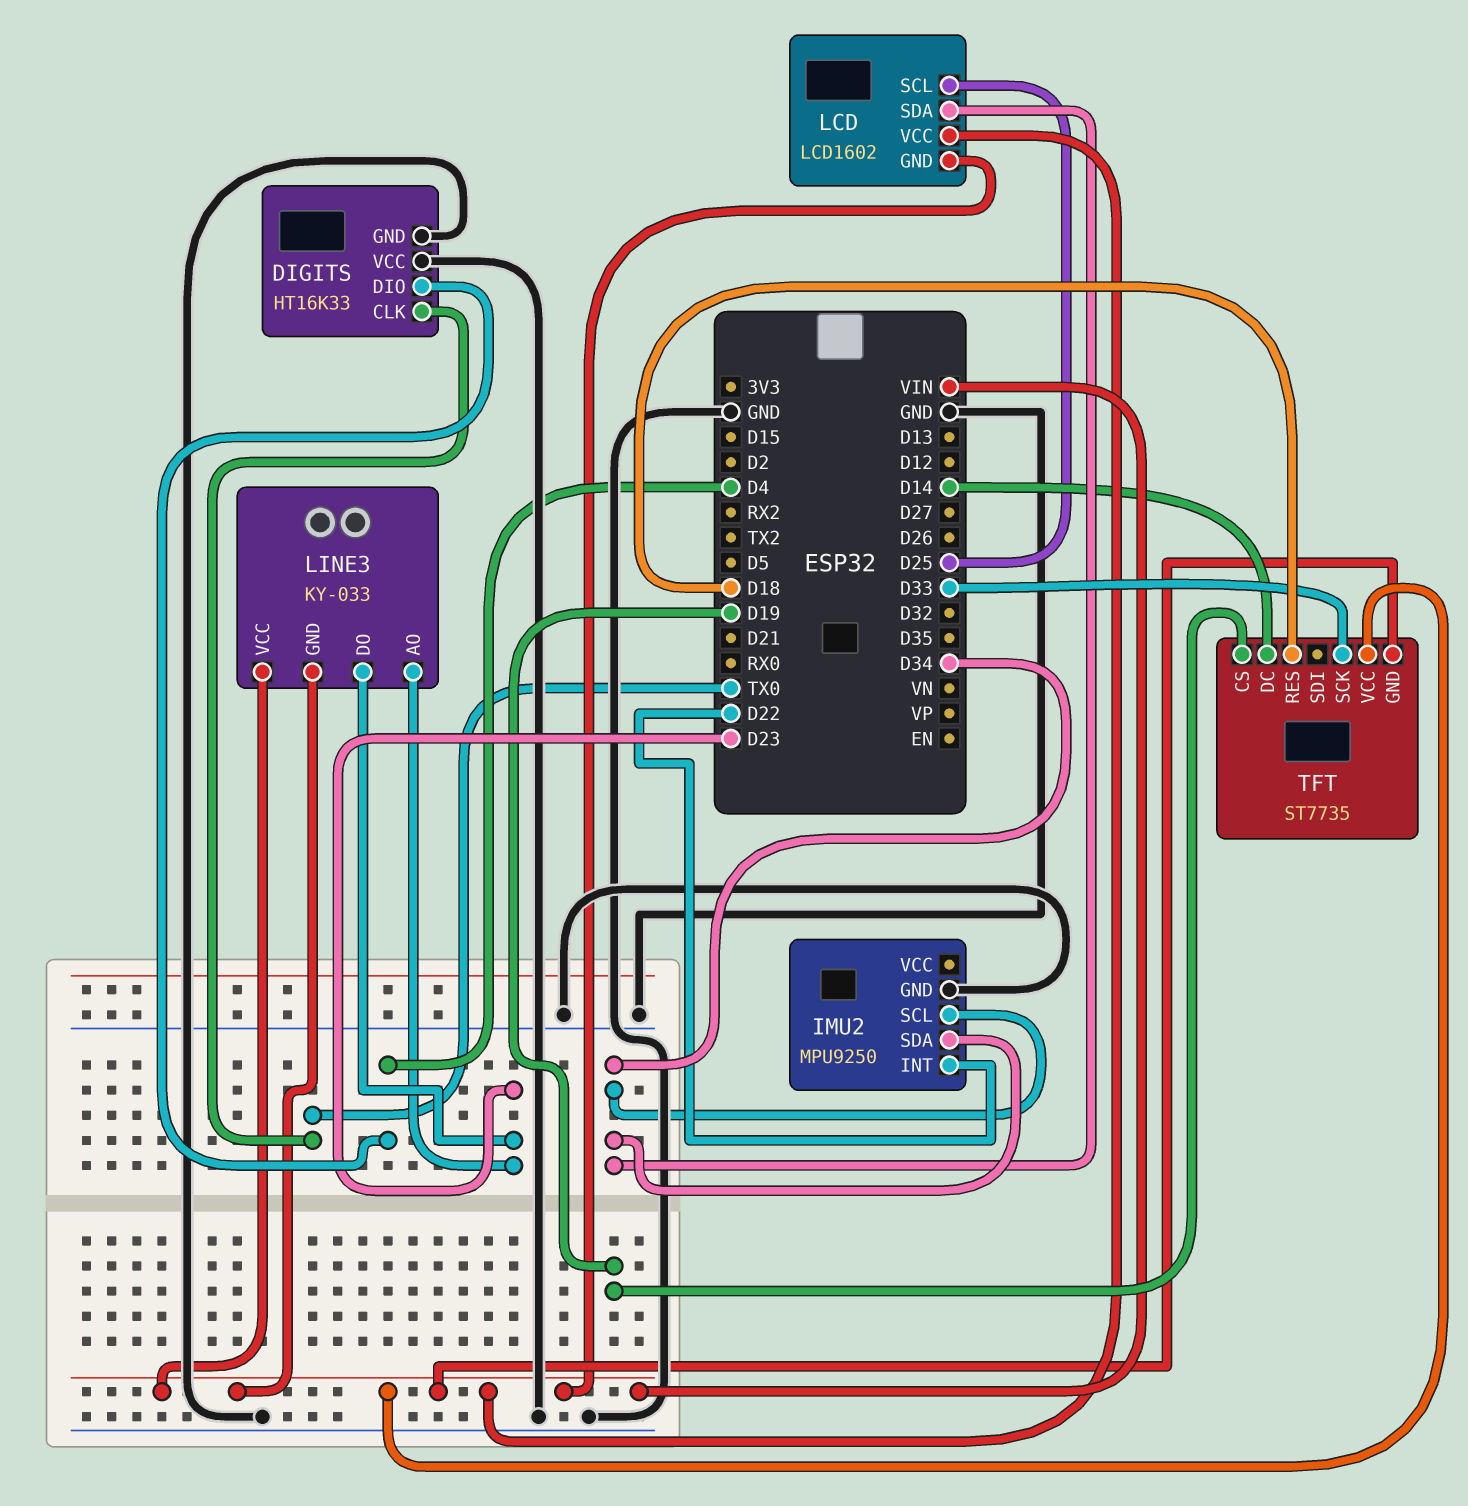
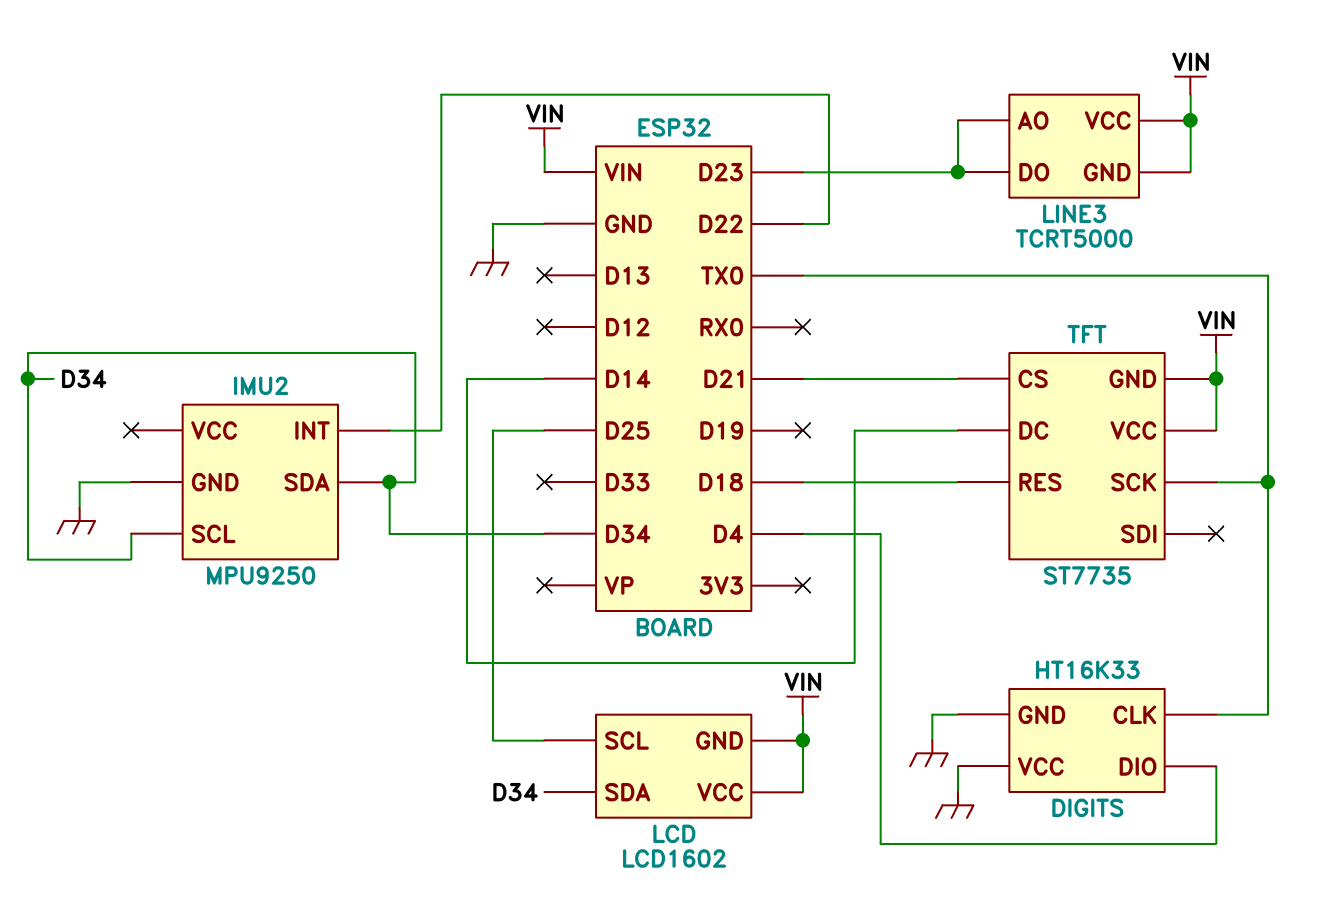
LINE3: KY-033 -> TCRT5000
TFT pin CS: D19 -> D21
TFT pin SCK: D33 -> TX0

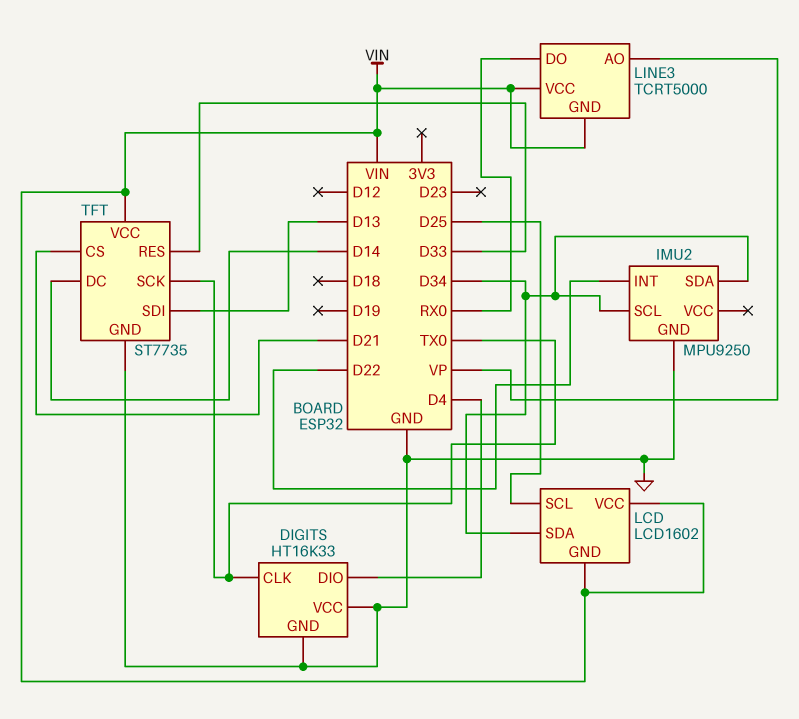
LINE3 pin AO: D23 -> VP
LINE3 pin DO: D23 -> RX0
TFT pin GND: VIN -> GND
TFT pin RES: D18 -> D33
TFT pin SDI: none -> D13

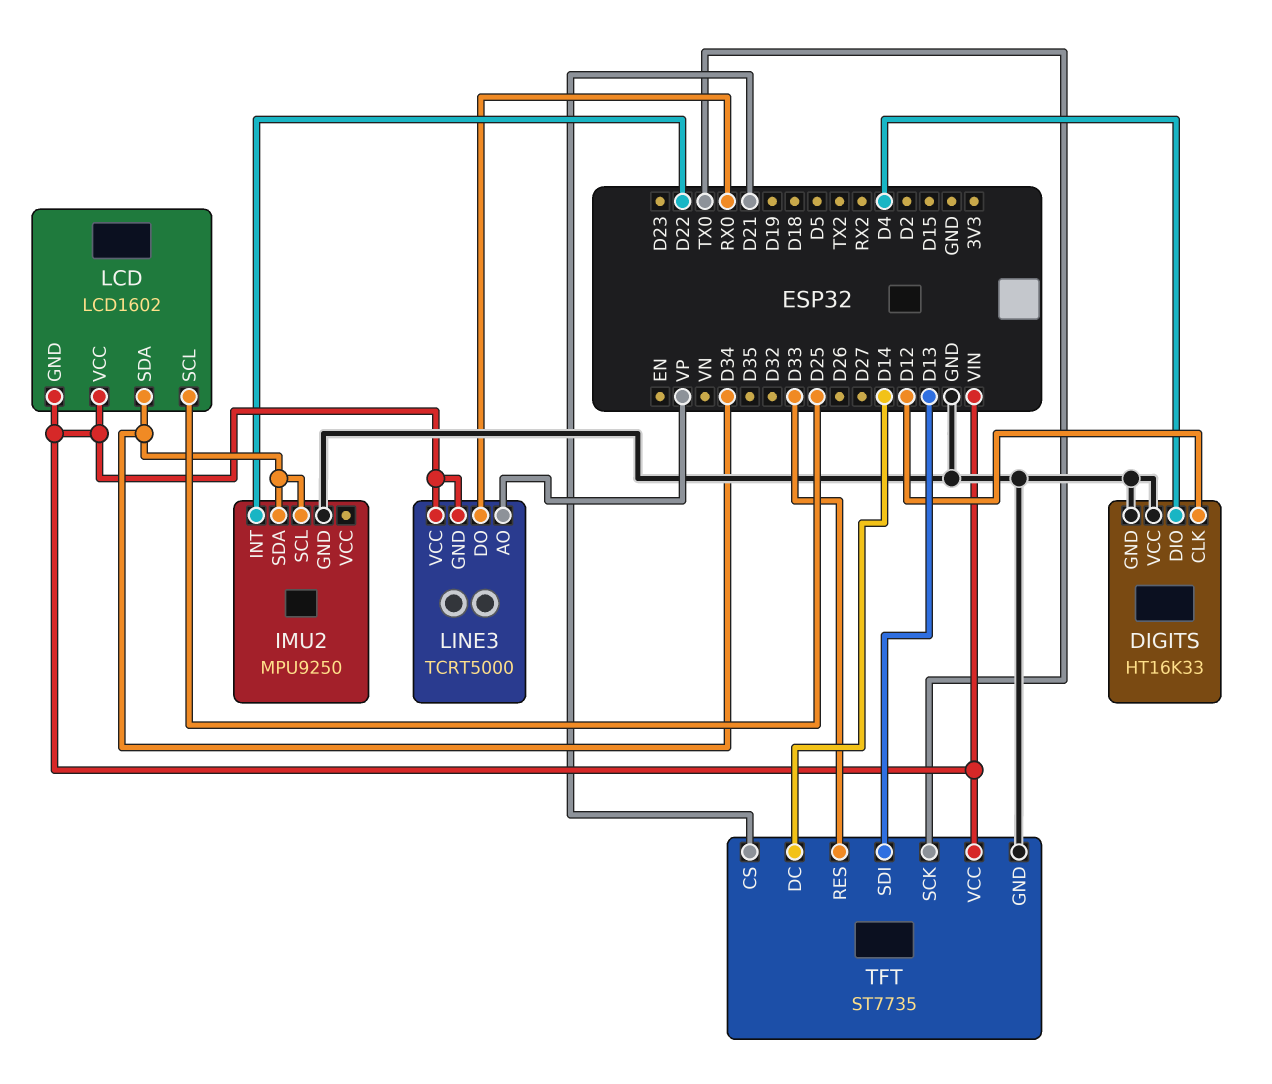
DIGITS pin CLK: TX0 -> D12

